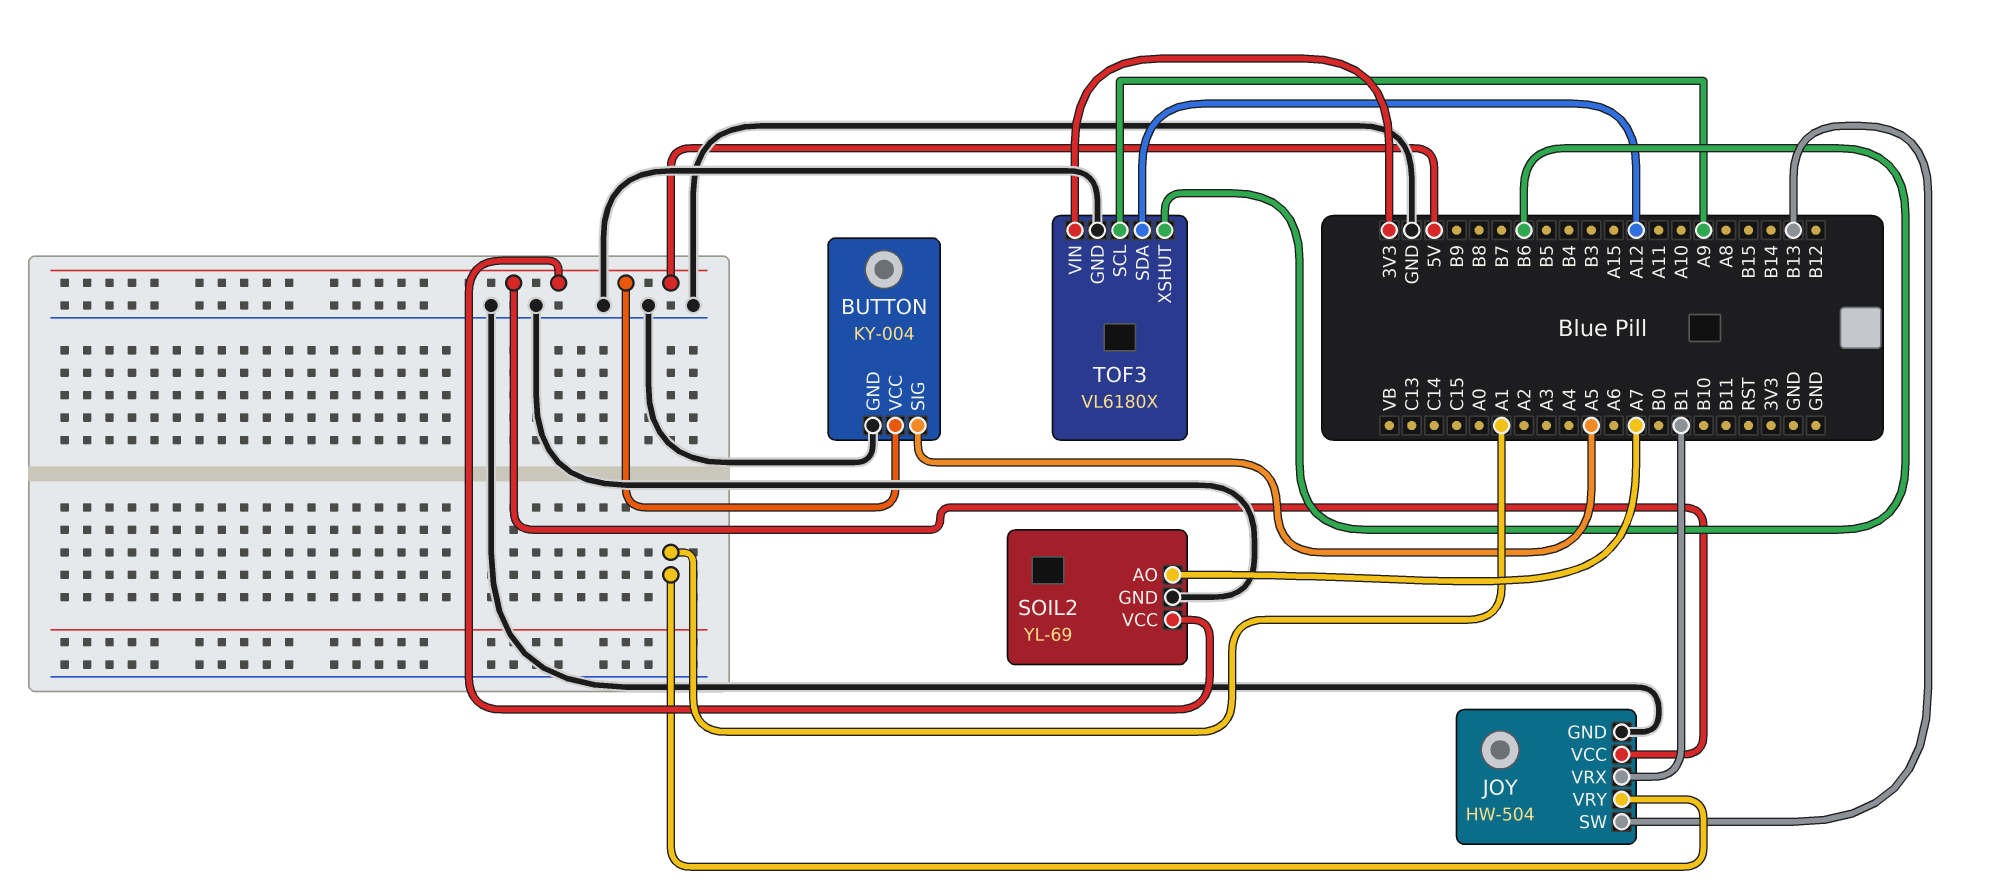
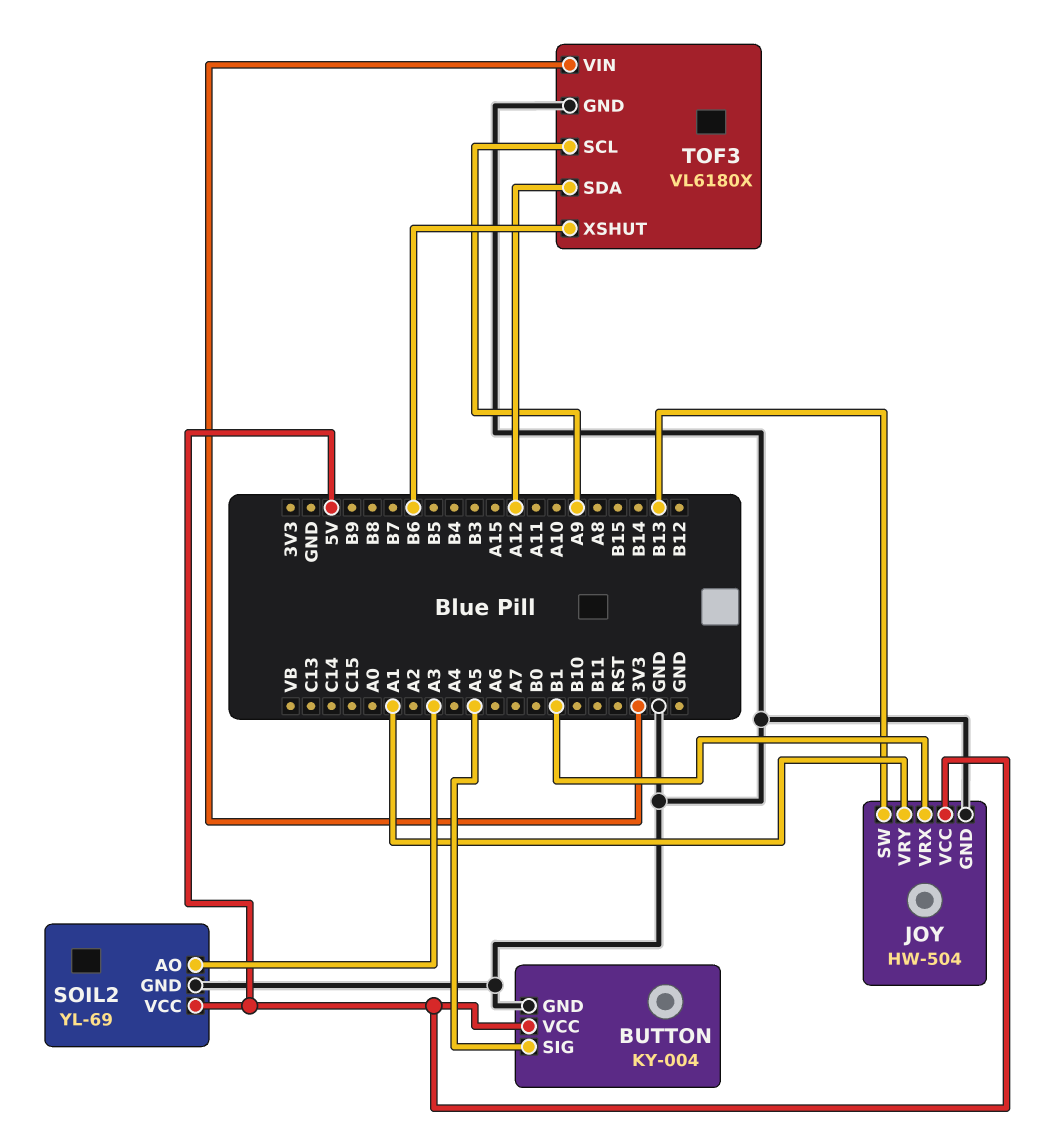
SOIL2 pin AO: A7 -> A3

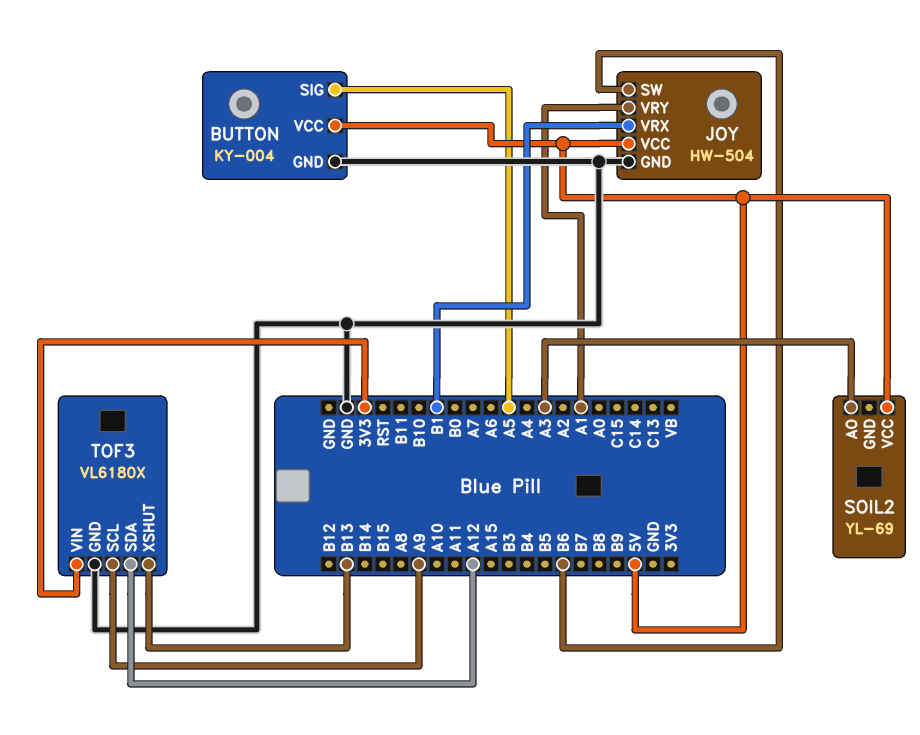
JOY pin SW: B13 -> B6
SOIL2 pin GND: GND -> none
TOF3 pin XSHUT: B6 -> B13

